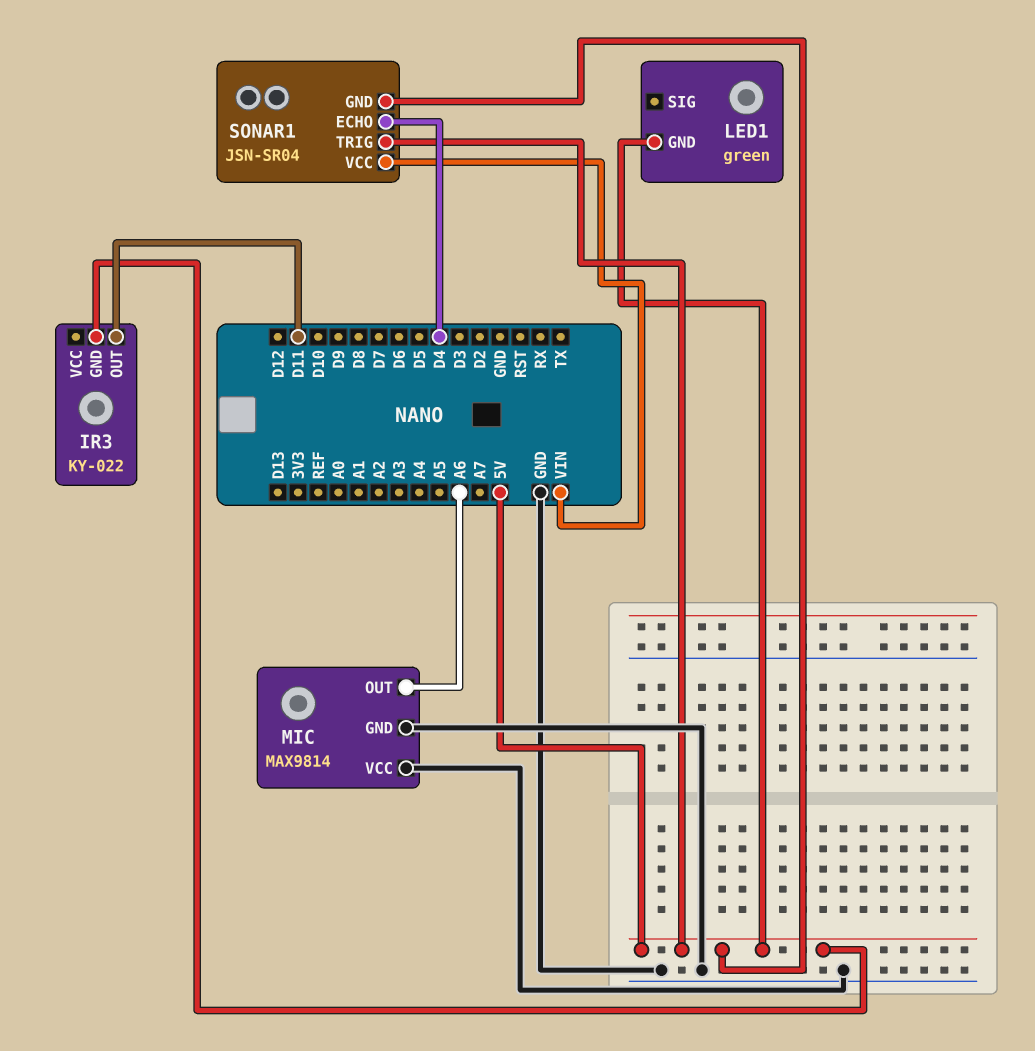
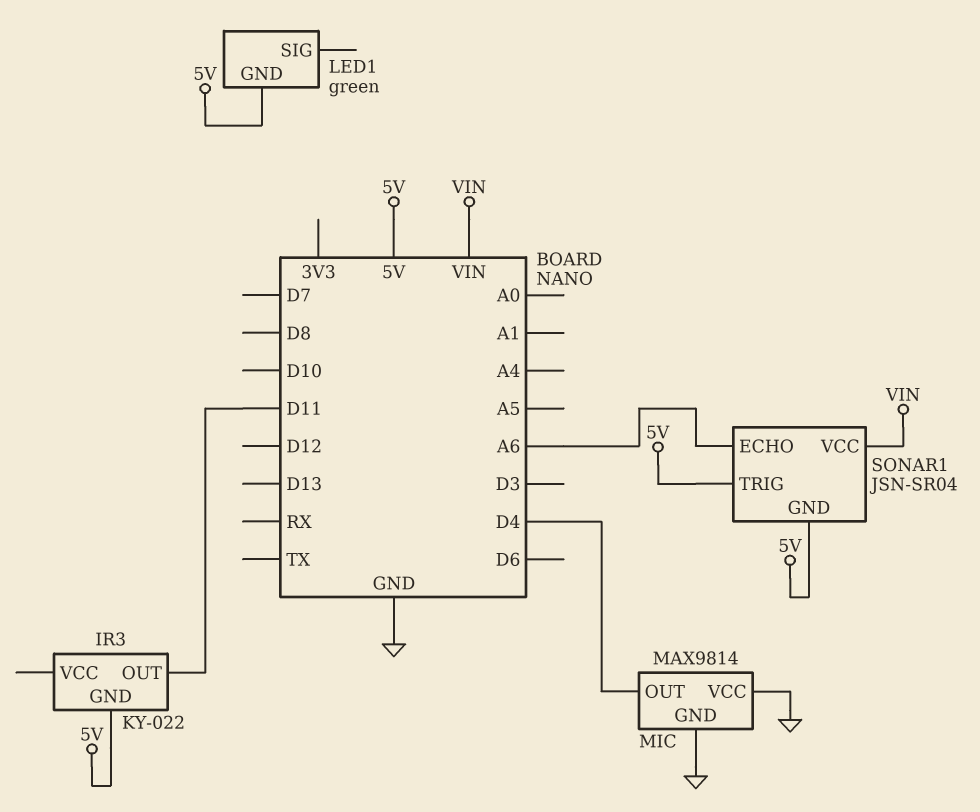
MIC pin OUT: A6 -> D4
SONAR1 pin ECHO: D4 -> A6

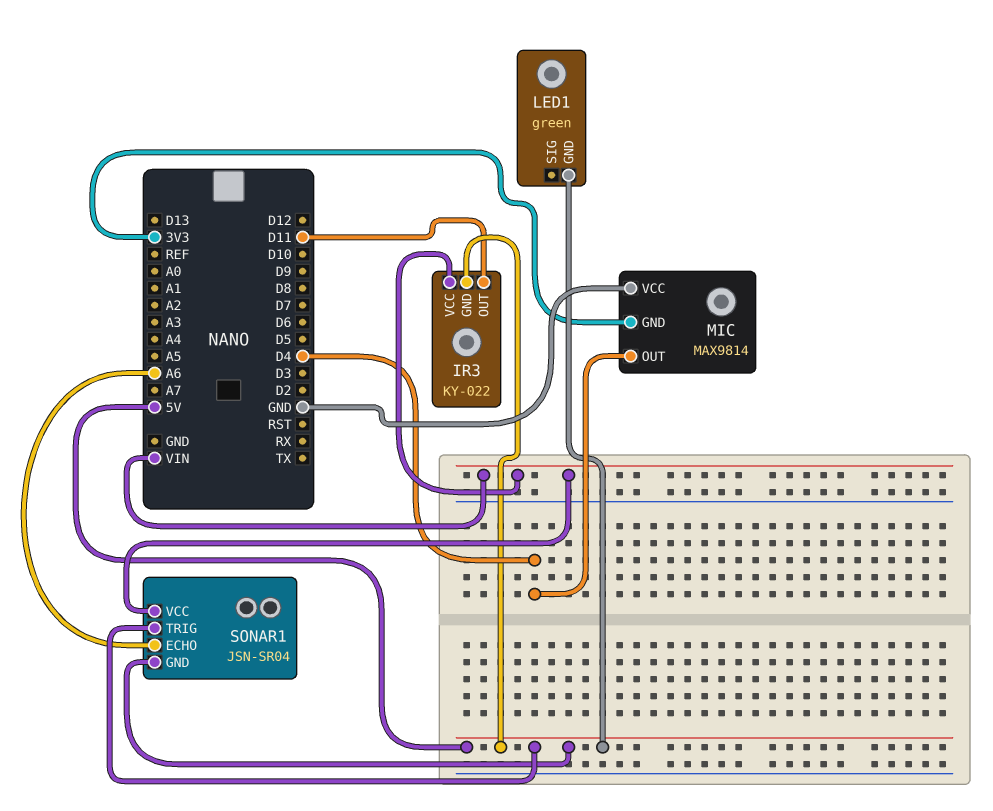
IR3 pin VCC: none -> VIN
MIC pin GND: GND -> 3V3

